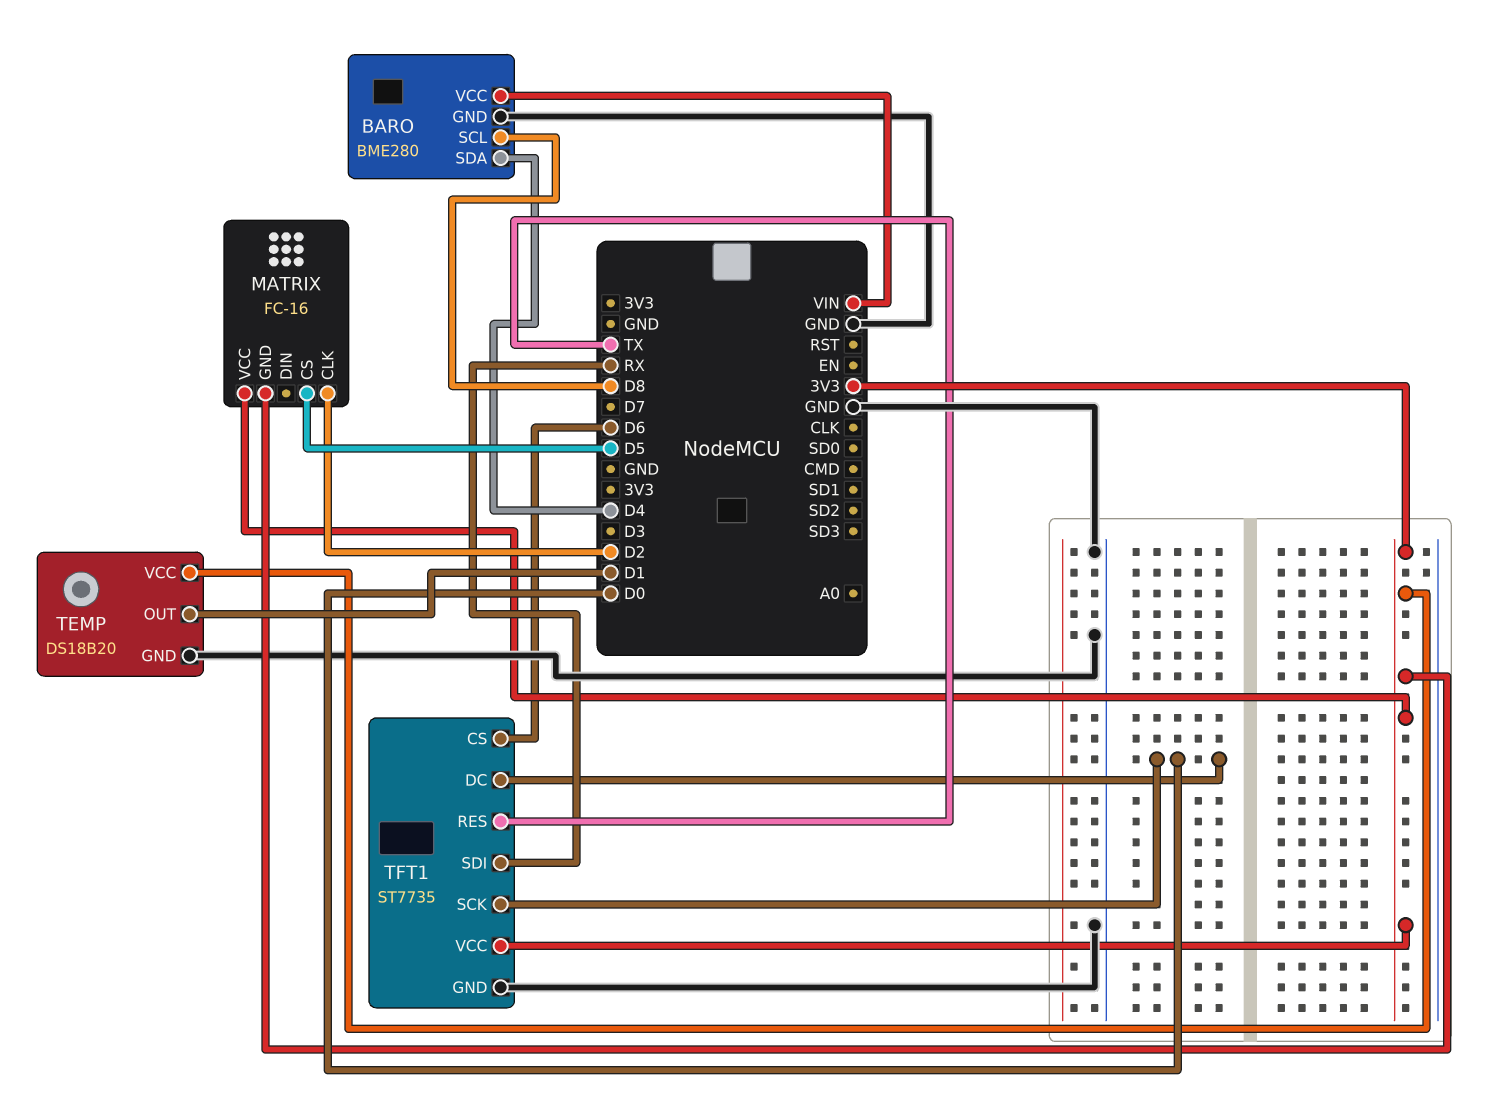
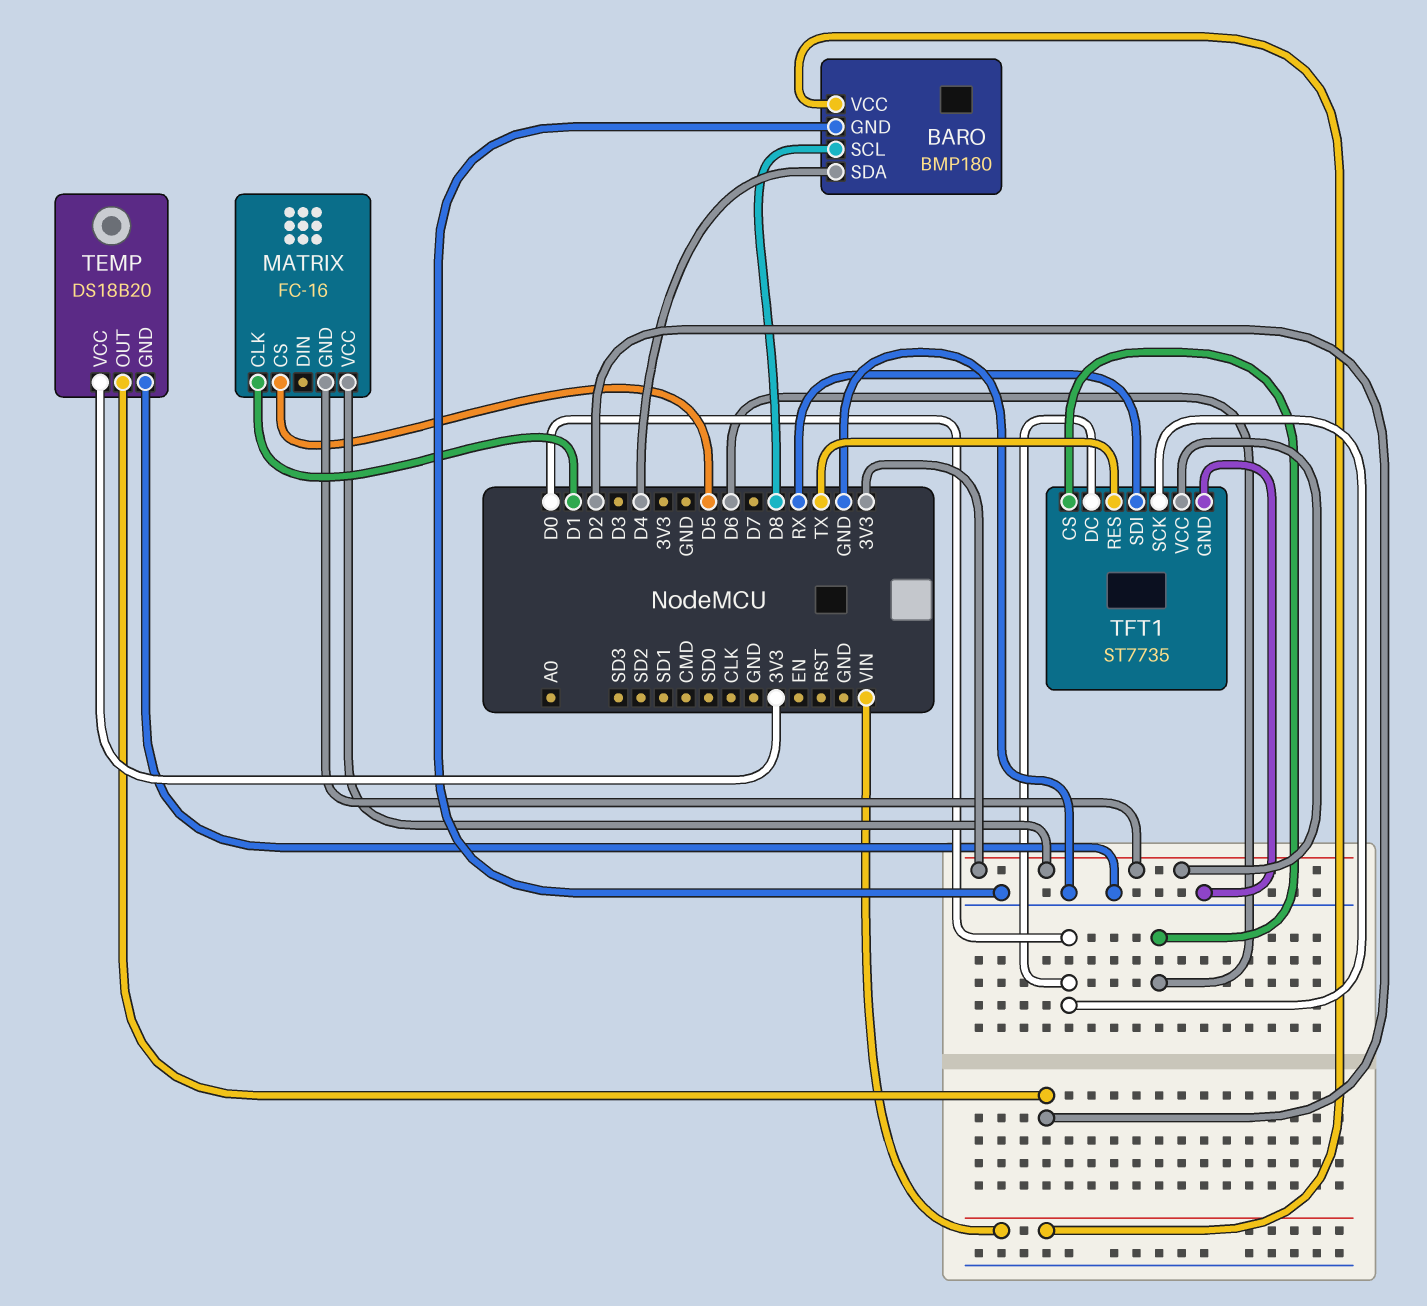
BARO: BME280 -> BMP180
MATRIX pin CLK: D2 -> D1
TEMP pin OUT: D1 -> D2

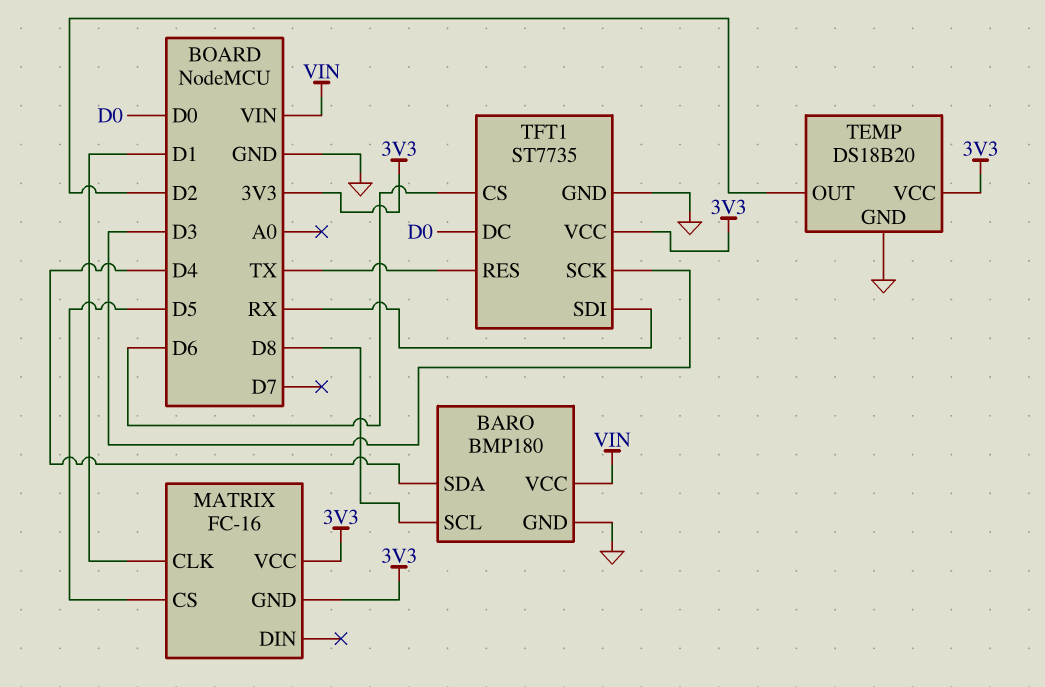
TFT1 pin SCK: D0 -> D3

